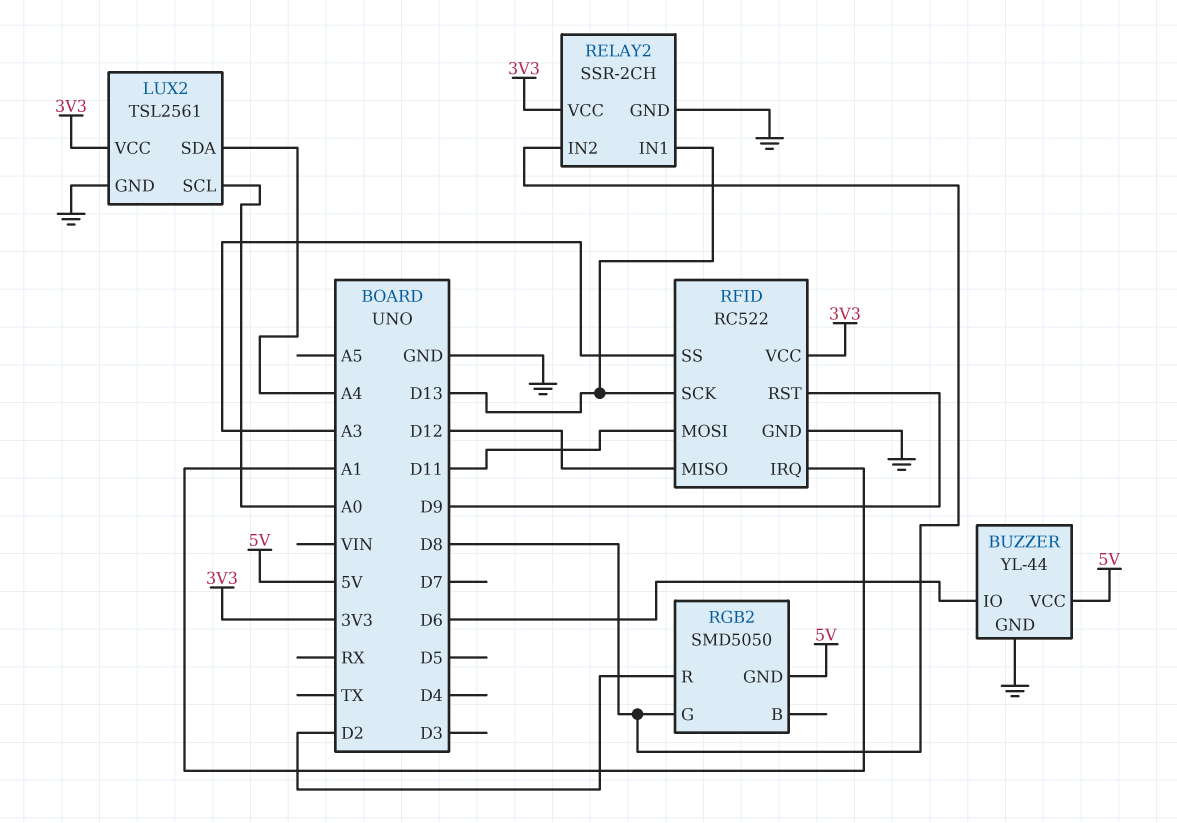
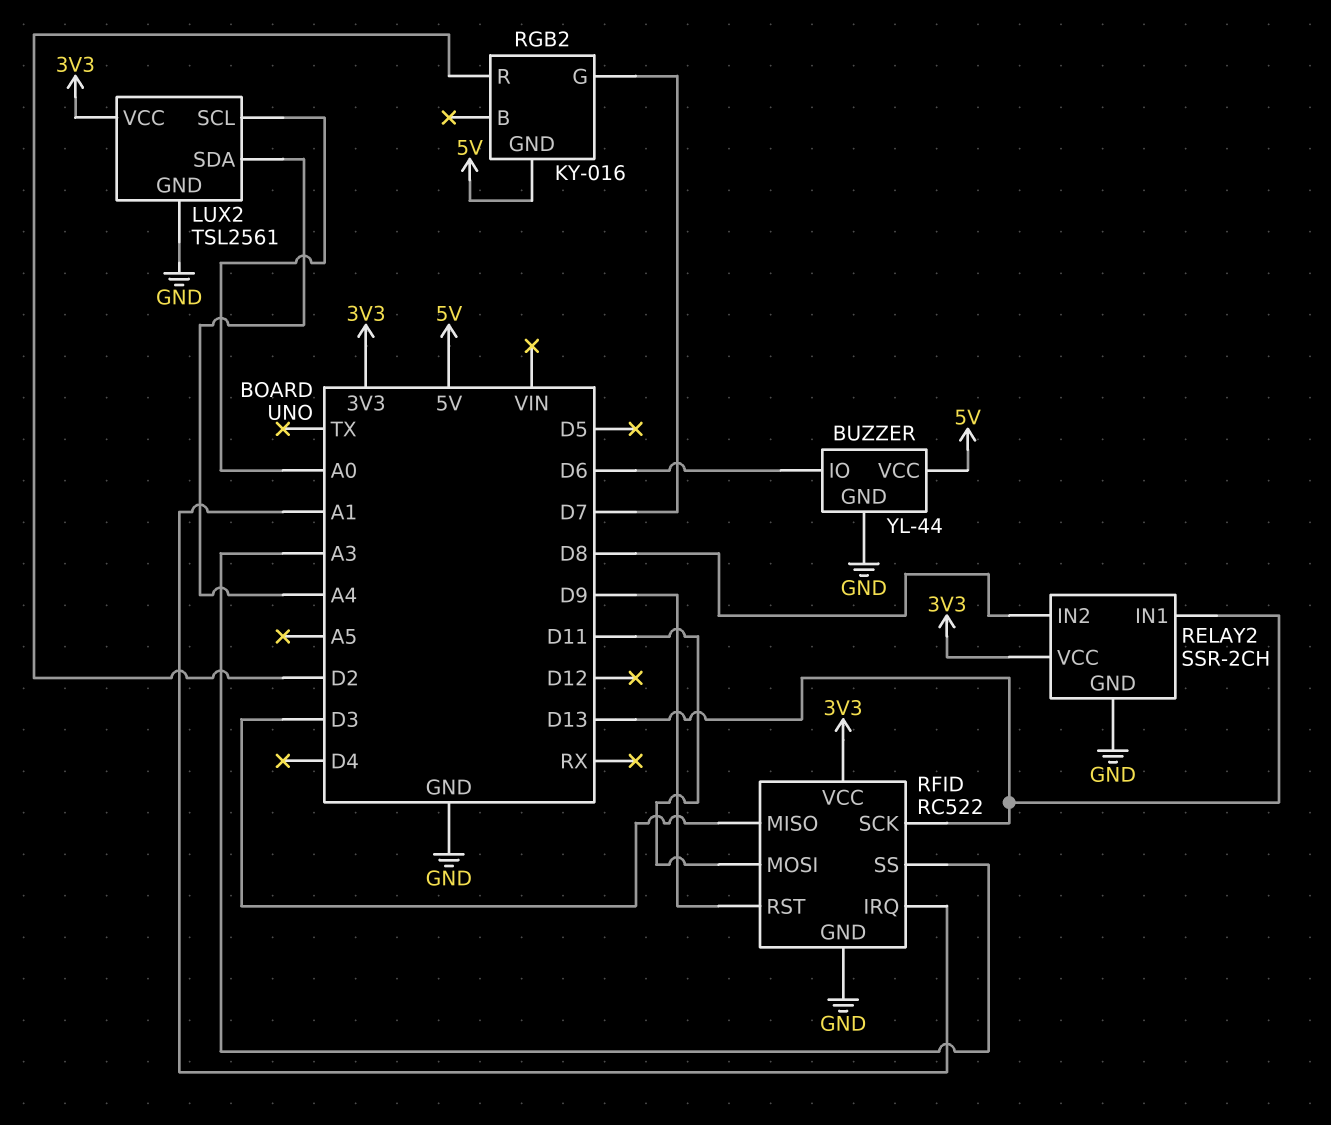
RFID pin MISO: D12 -> D3
RGB2: SMD5050 -> KY-016
RGB2 pin G: D8 -> D7

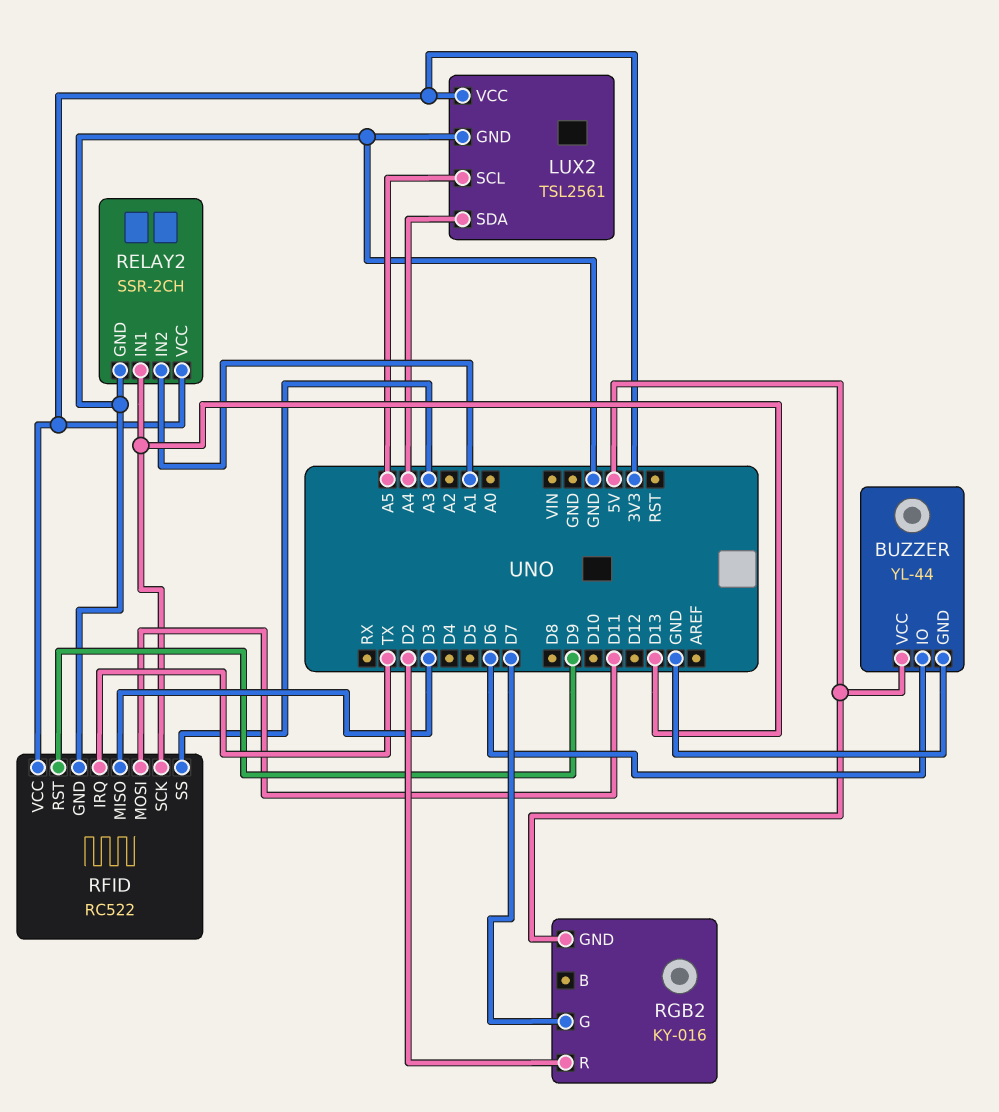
LUX2 pin SCL: A0 -> A5
RELAY2 pin IN2: D8 -> A1
RFID pin IRQ: A1 -> TX

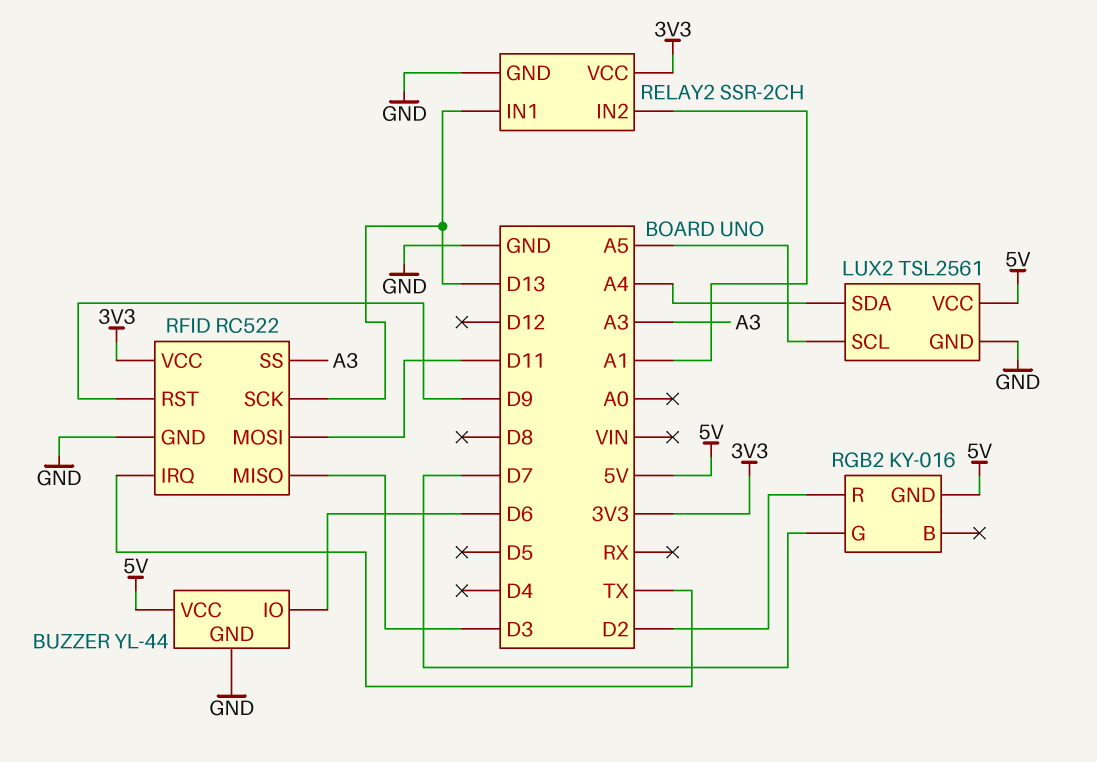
LUX2 pin VCC: 3V3 -> 5V

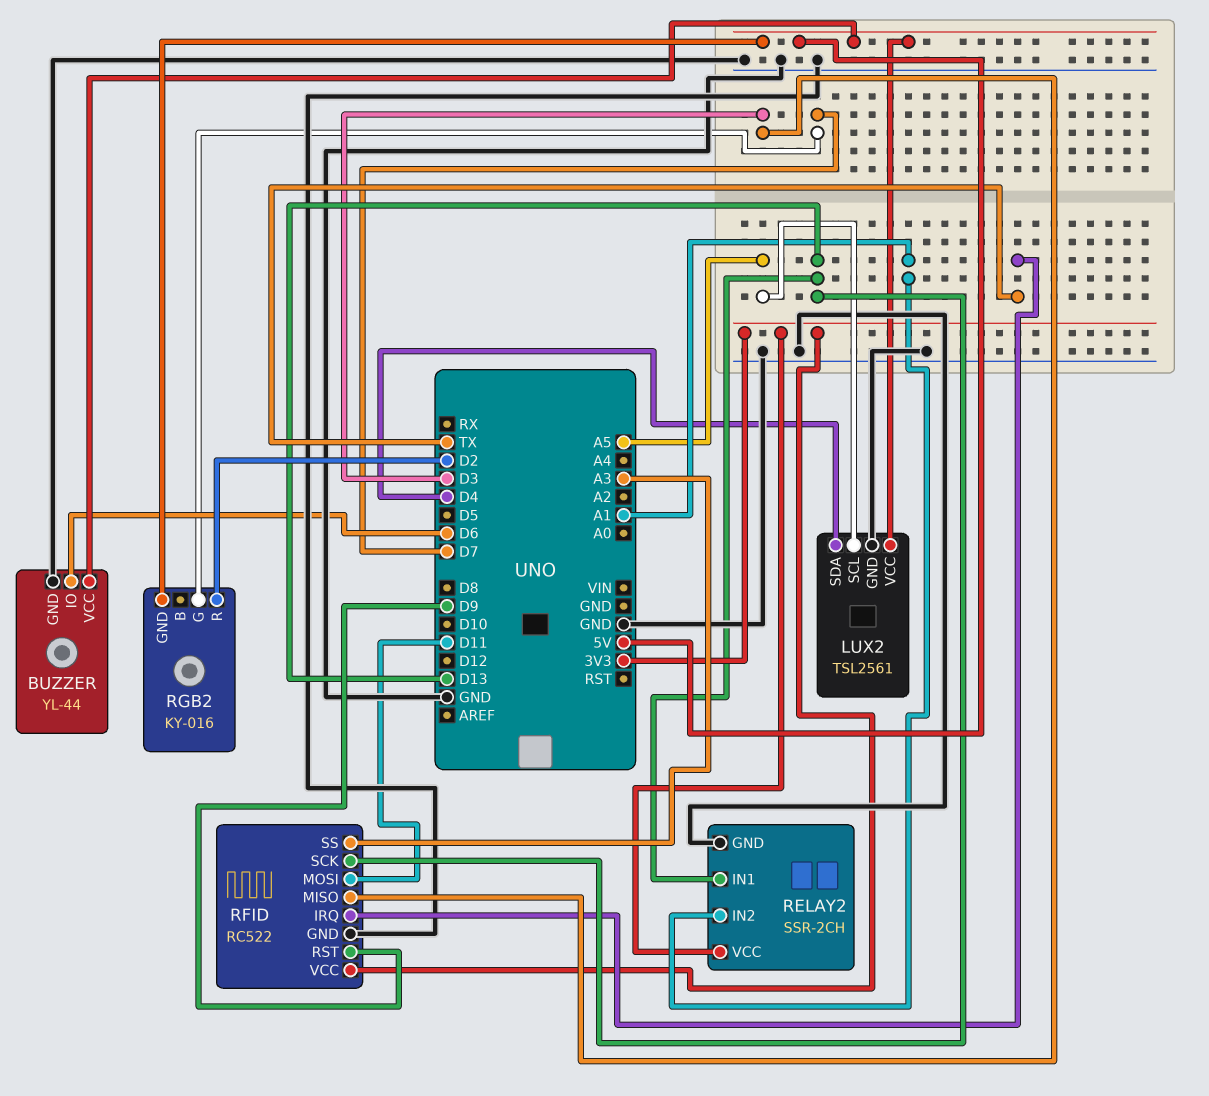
LUX2 pin SDA: A4 -> D4

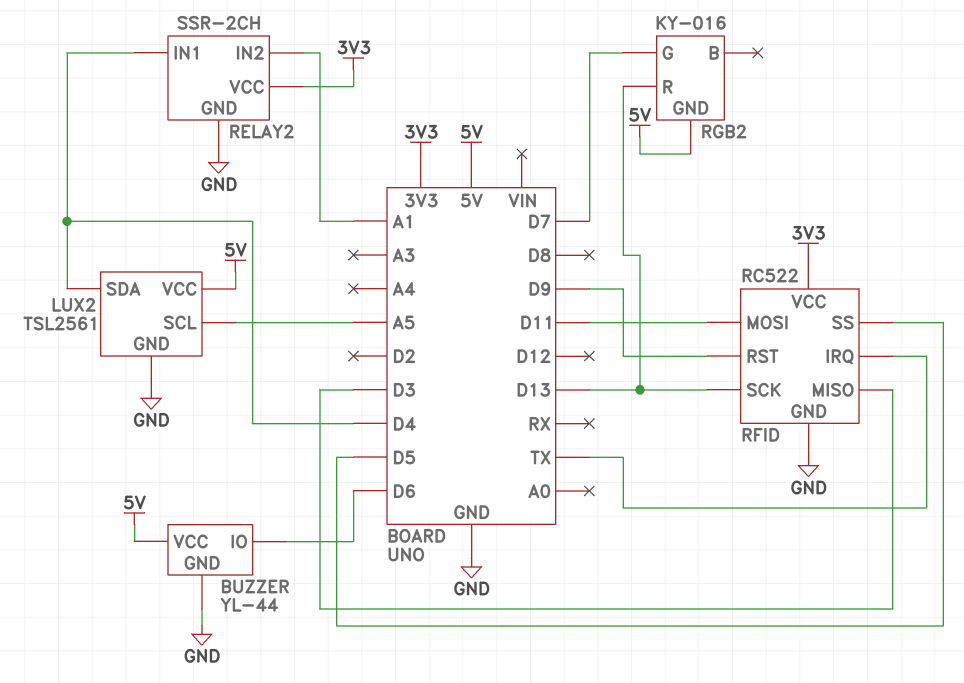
RELAY2 pin IN1: D13 -> D4
RFID pin SS: A3 -> D5
RGB2 pin R: D2 -> D13

